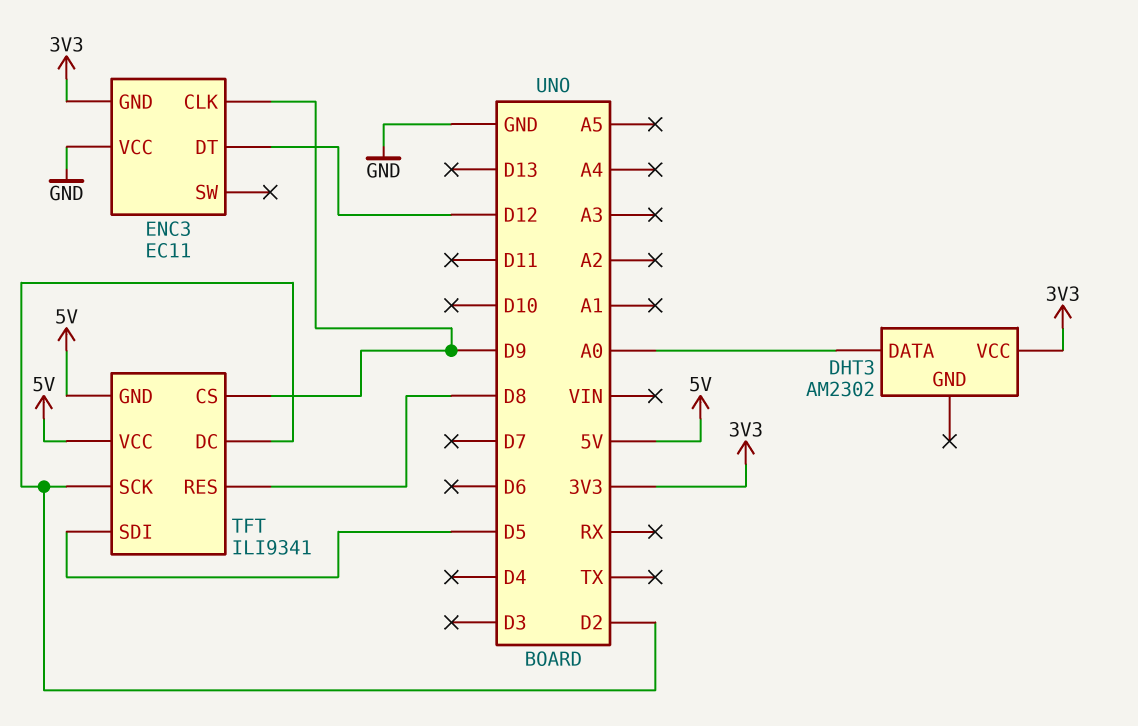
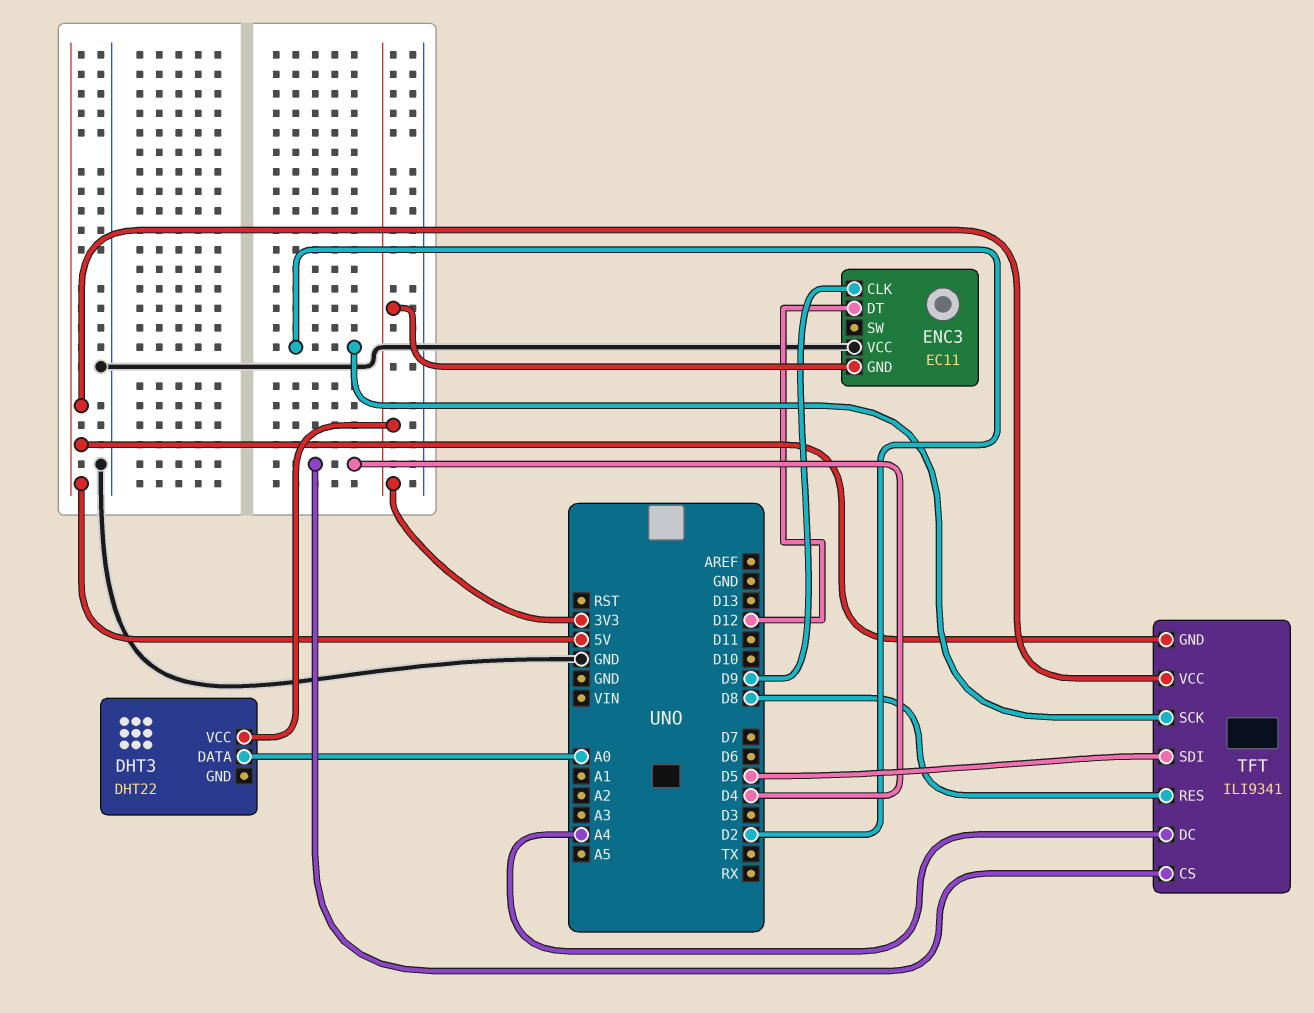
DHT3: AM2302 -> DHT22
TFT pin CS: D9 -> D4
TFT pin DC: D2 -> A4

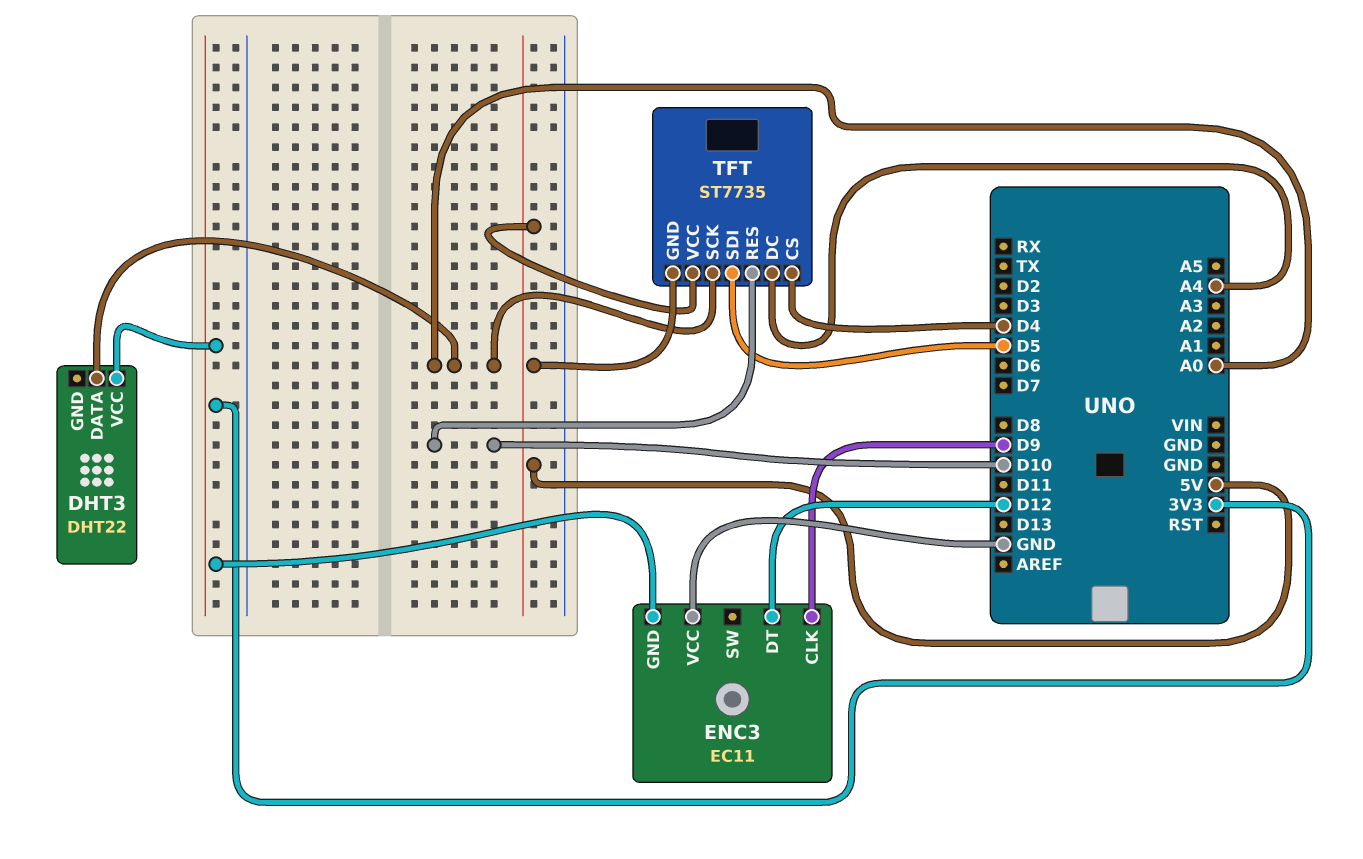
TFT: ILI9341 -> ST7735
TFT pin RES: D8 -> D10
TFT pin SCK: D2 -> A0

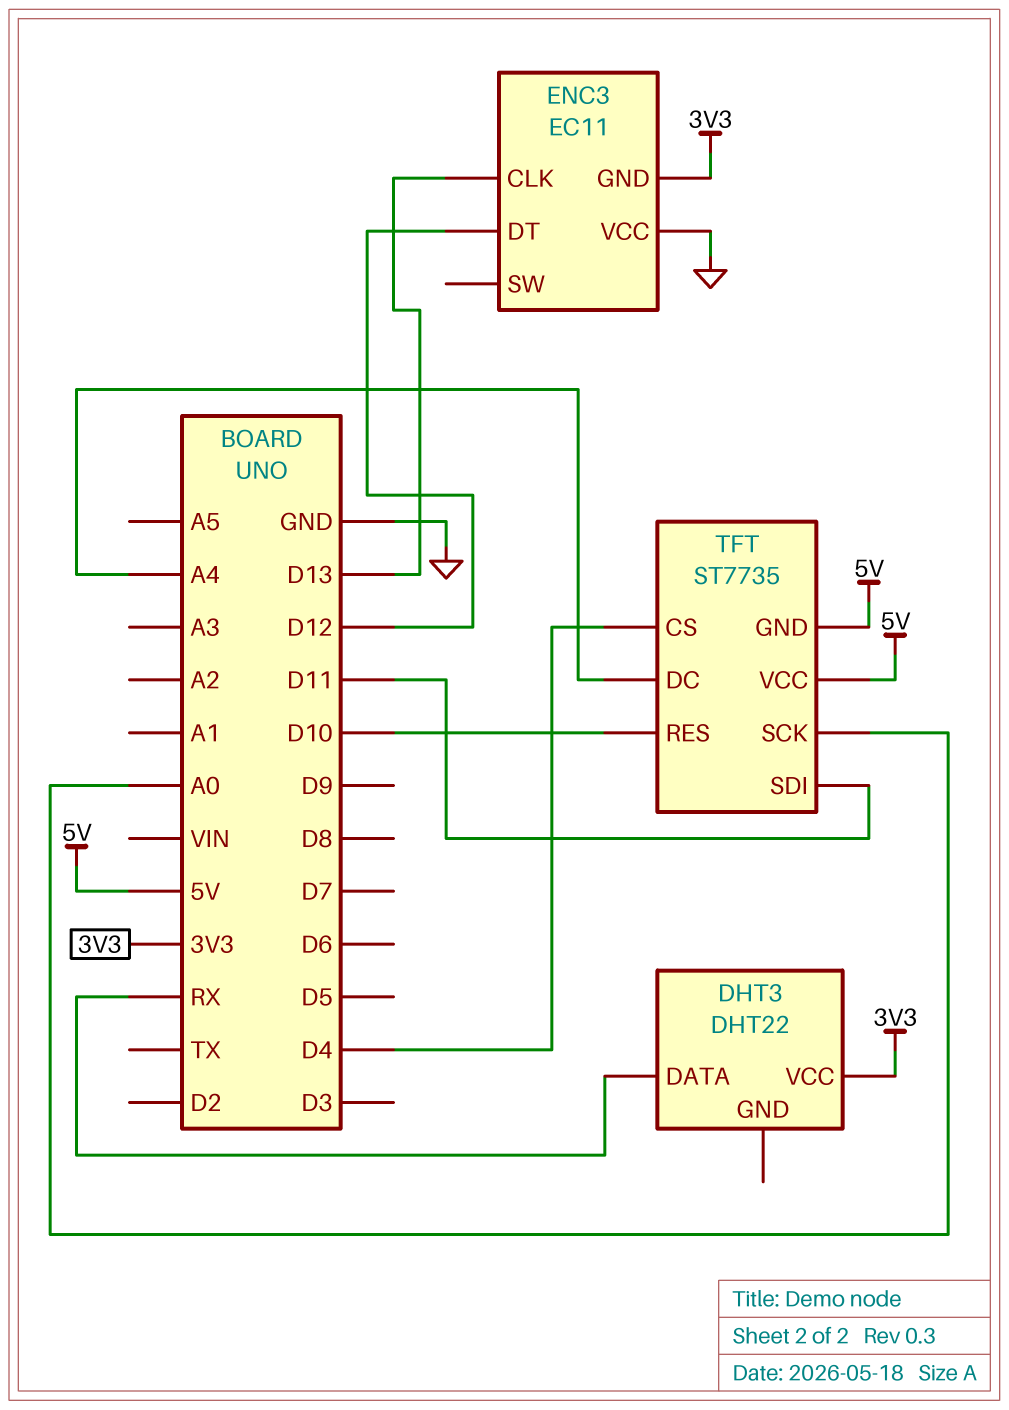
DHT3 pin DATA: A0 -> RX
ENC3 pin CLK: D9 -> D13
TFT pin SDI: D5 -> D11

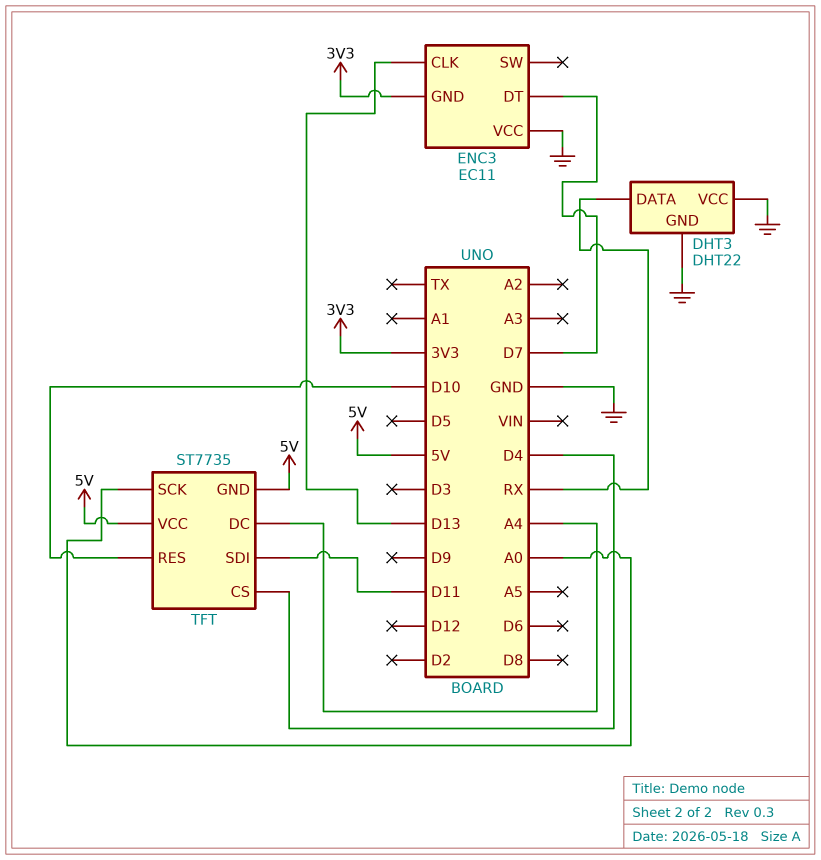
DHT3 pin GND: none -> GND
DHT3 pin VCC: 3V3 -> GND
ENC3 pin DT: D12 -> D7

